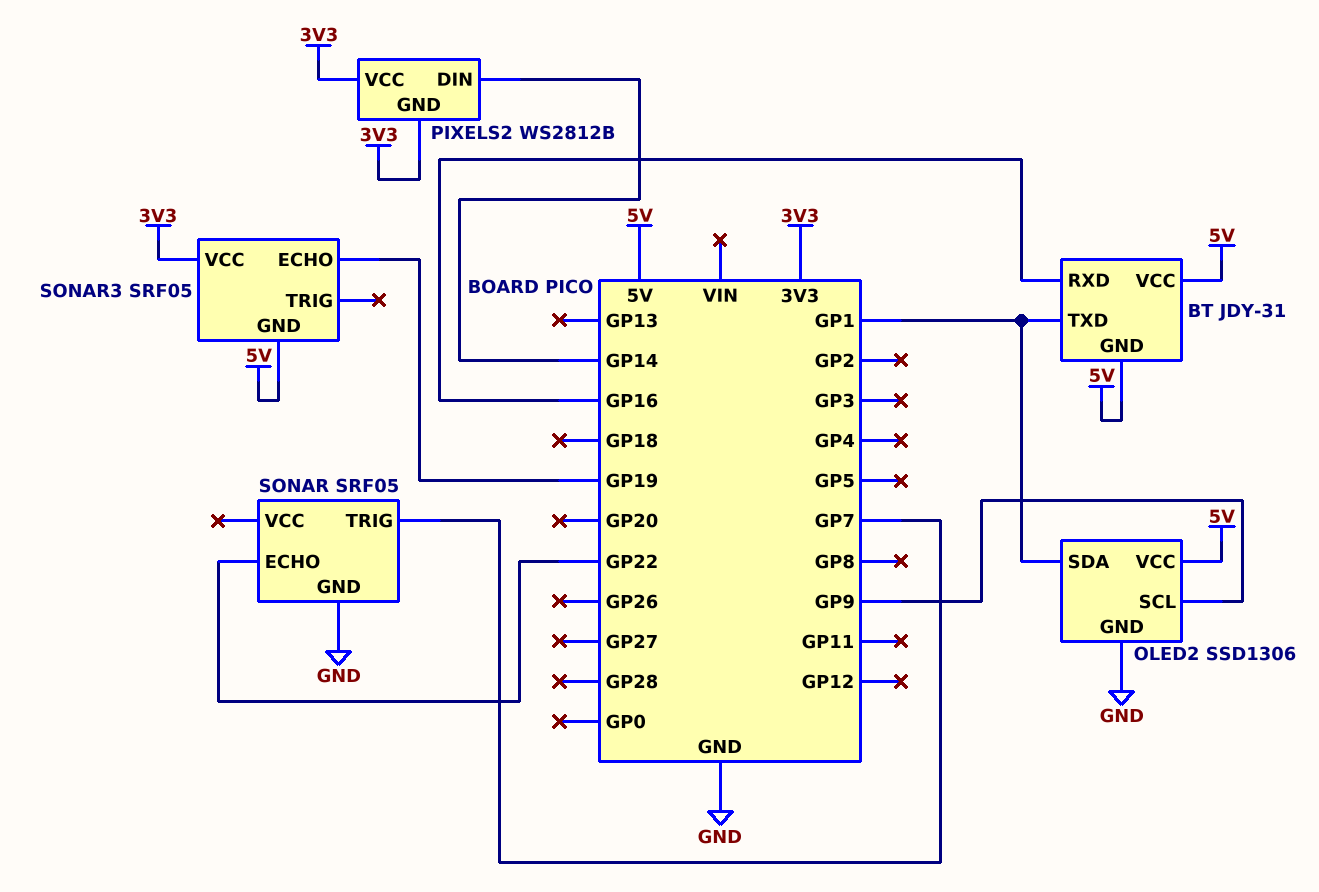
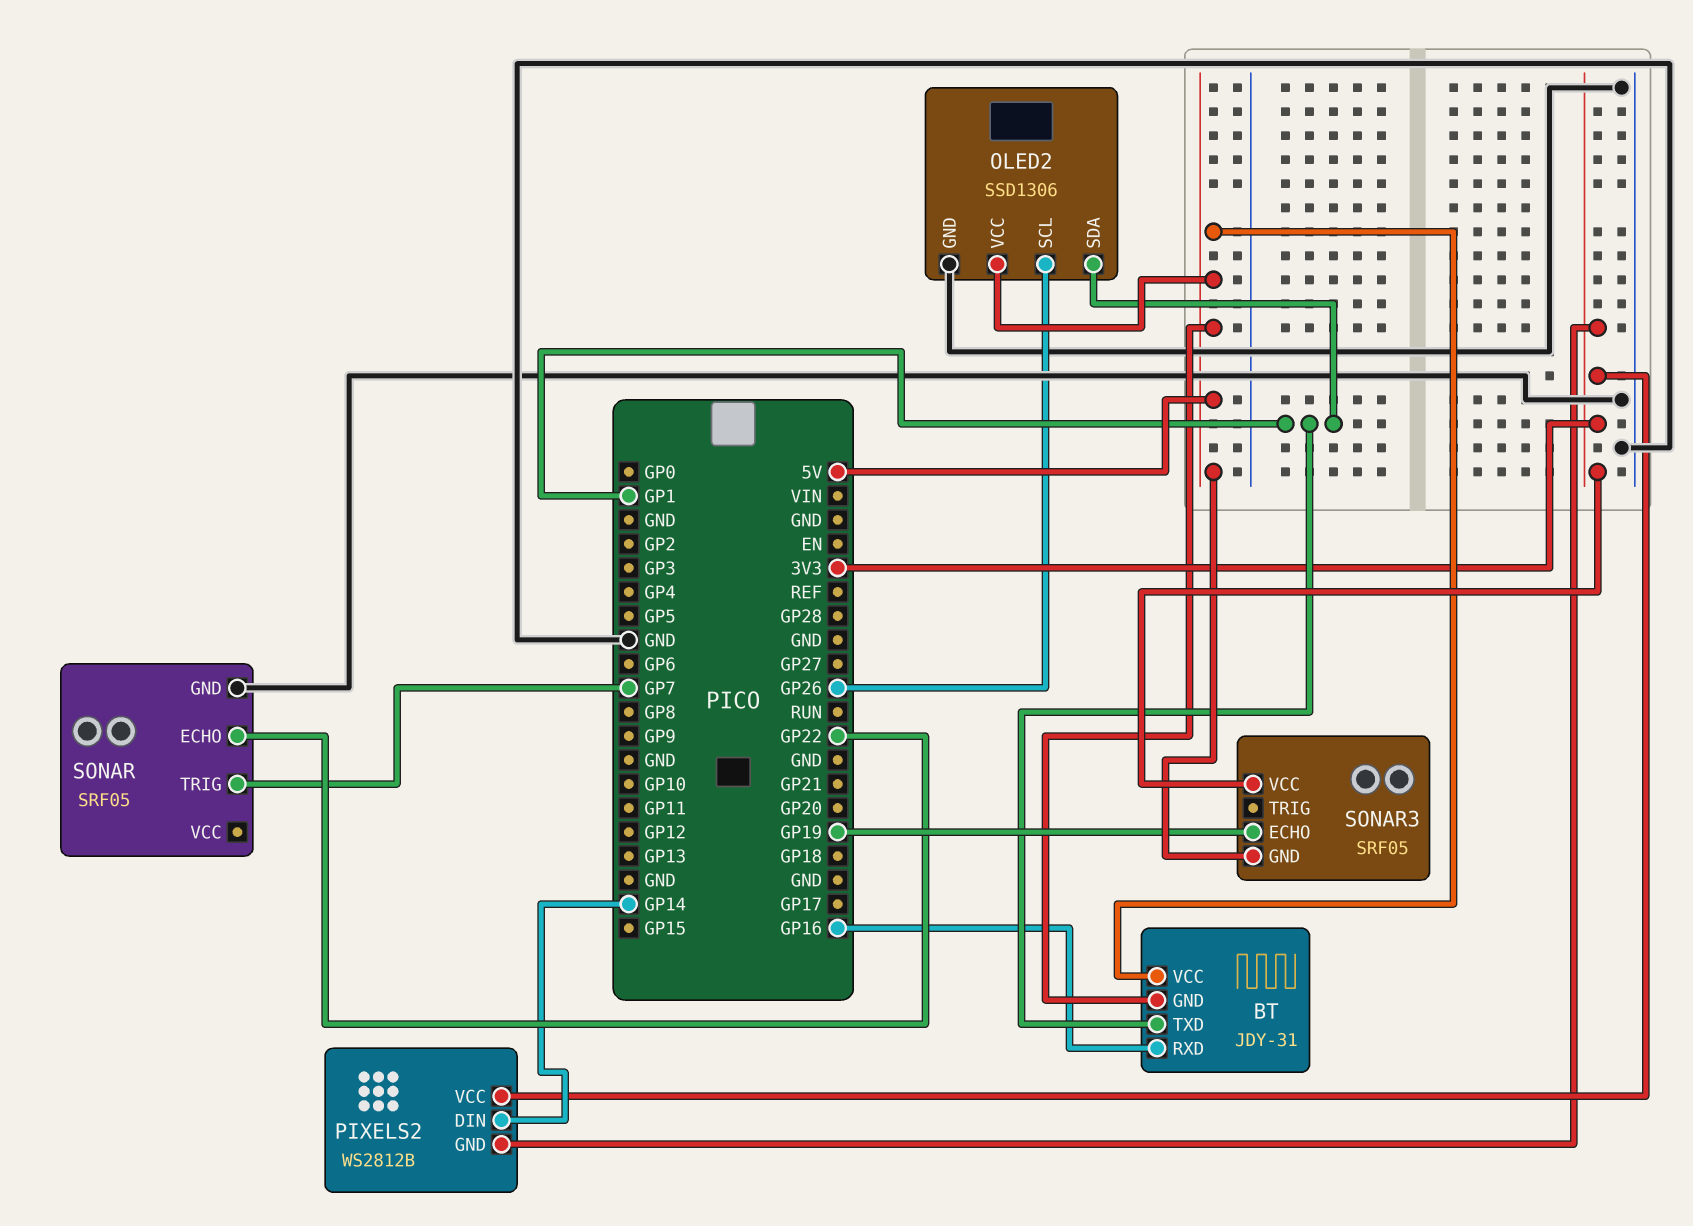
OLED2 pin SCL: GP9 -> GP26

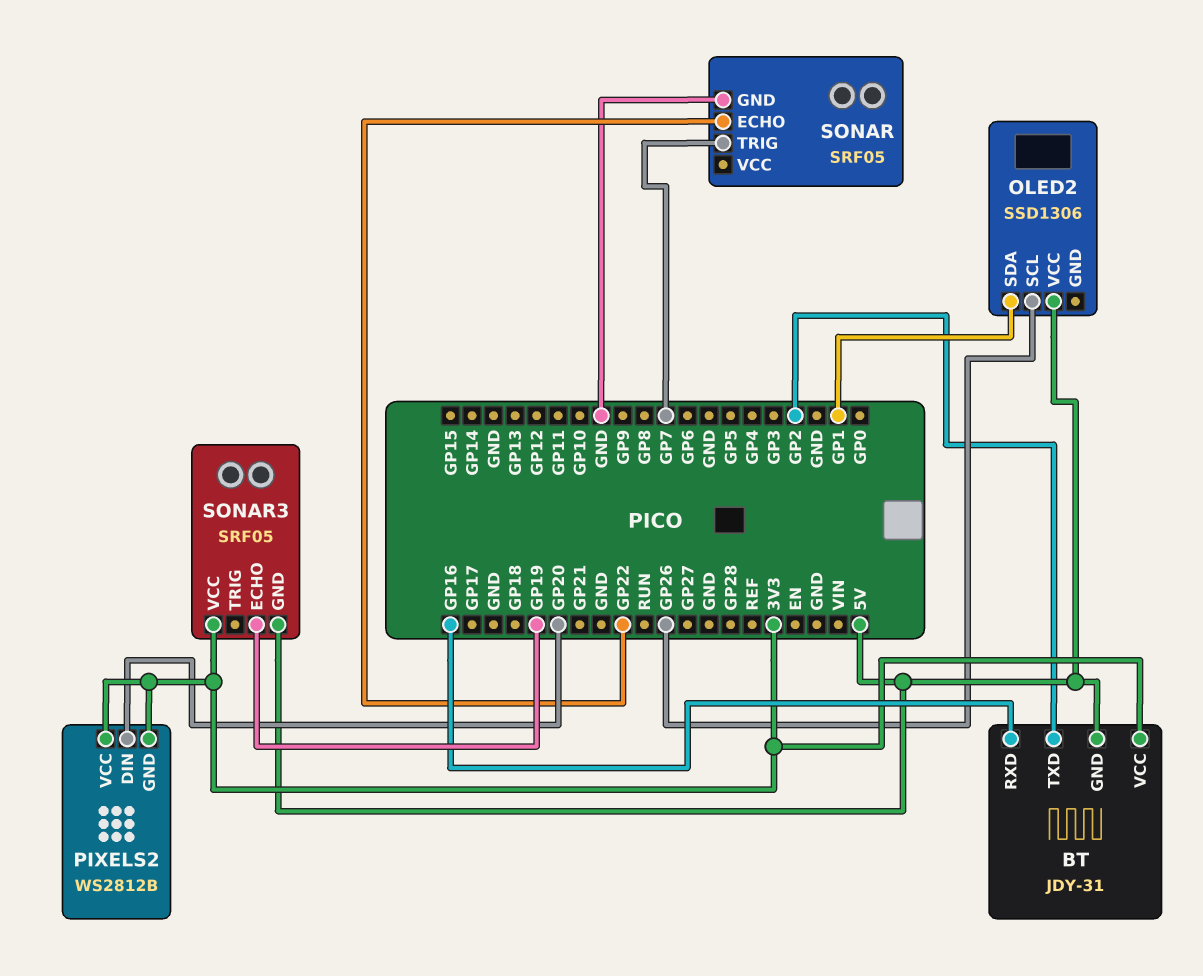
BT pin TXD: GP1 -> GP2
BT pin VCC: 5V -> 3V3
OLED2 pin GND: GND -> none
PIXELS2 pin DIN: GP14 -> GP20

